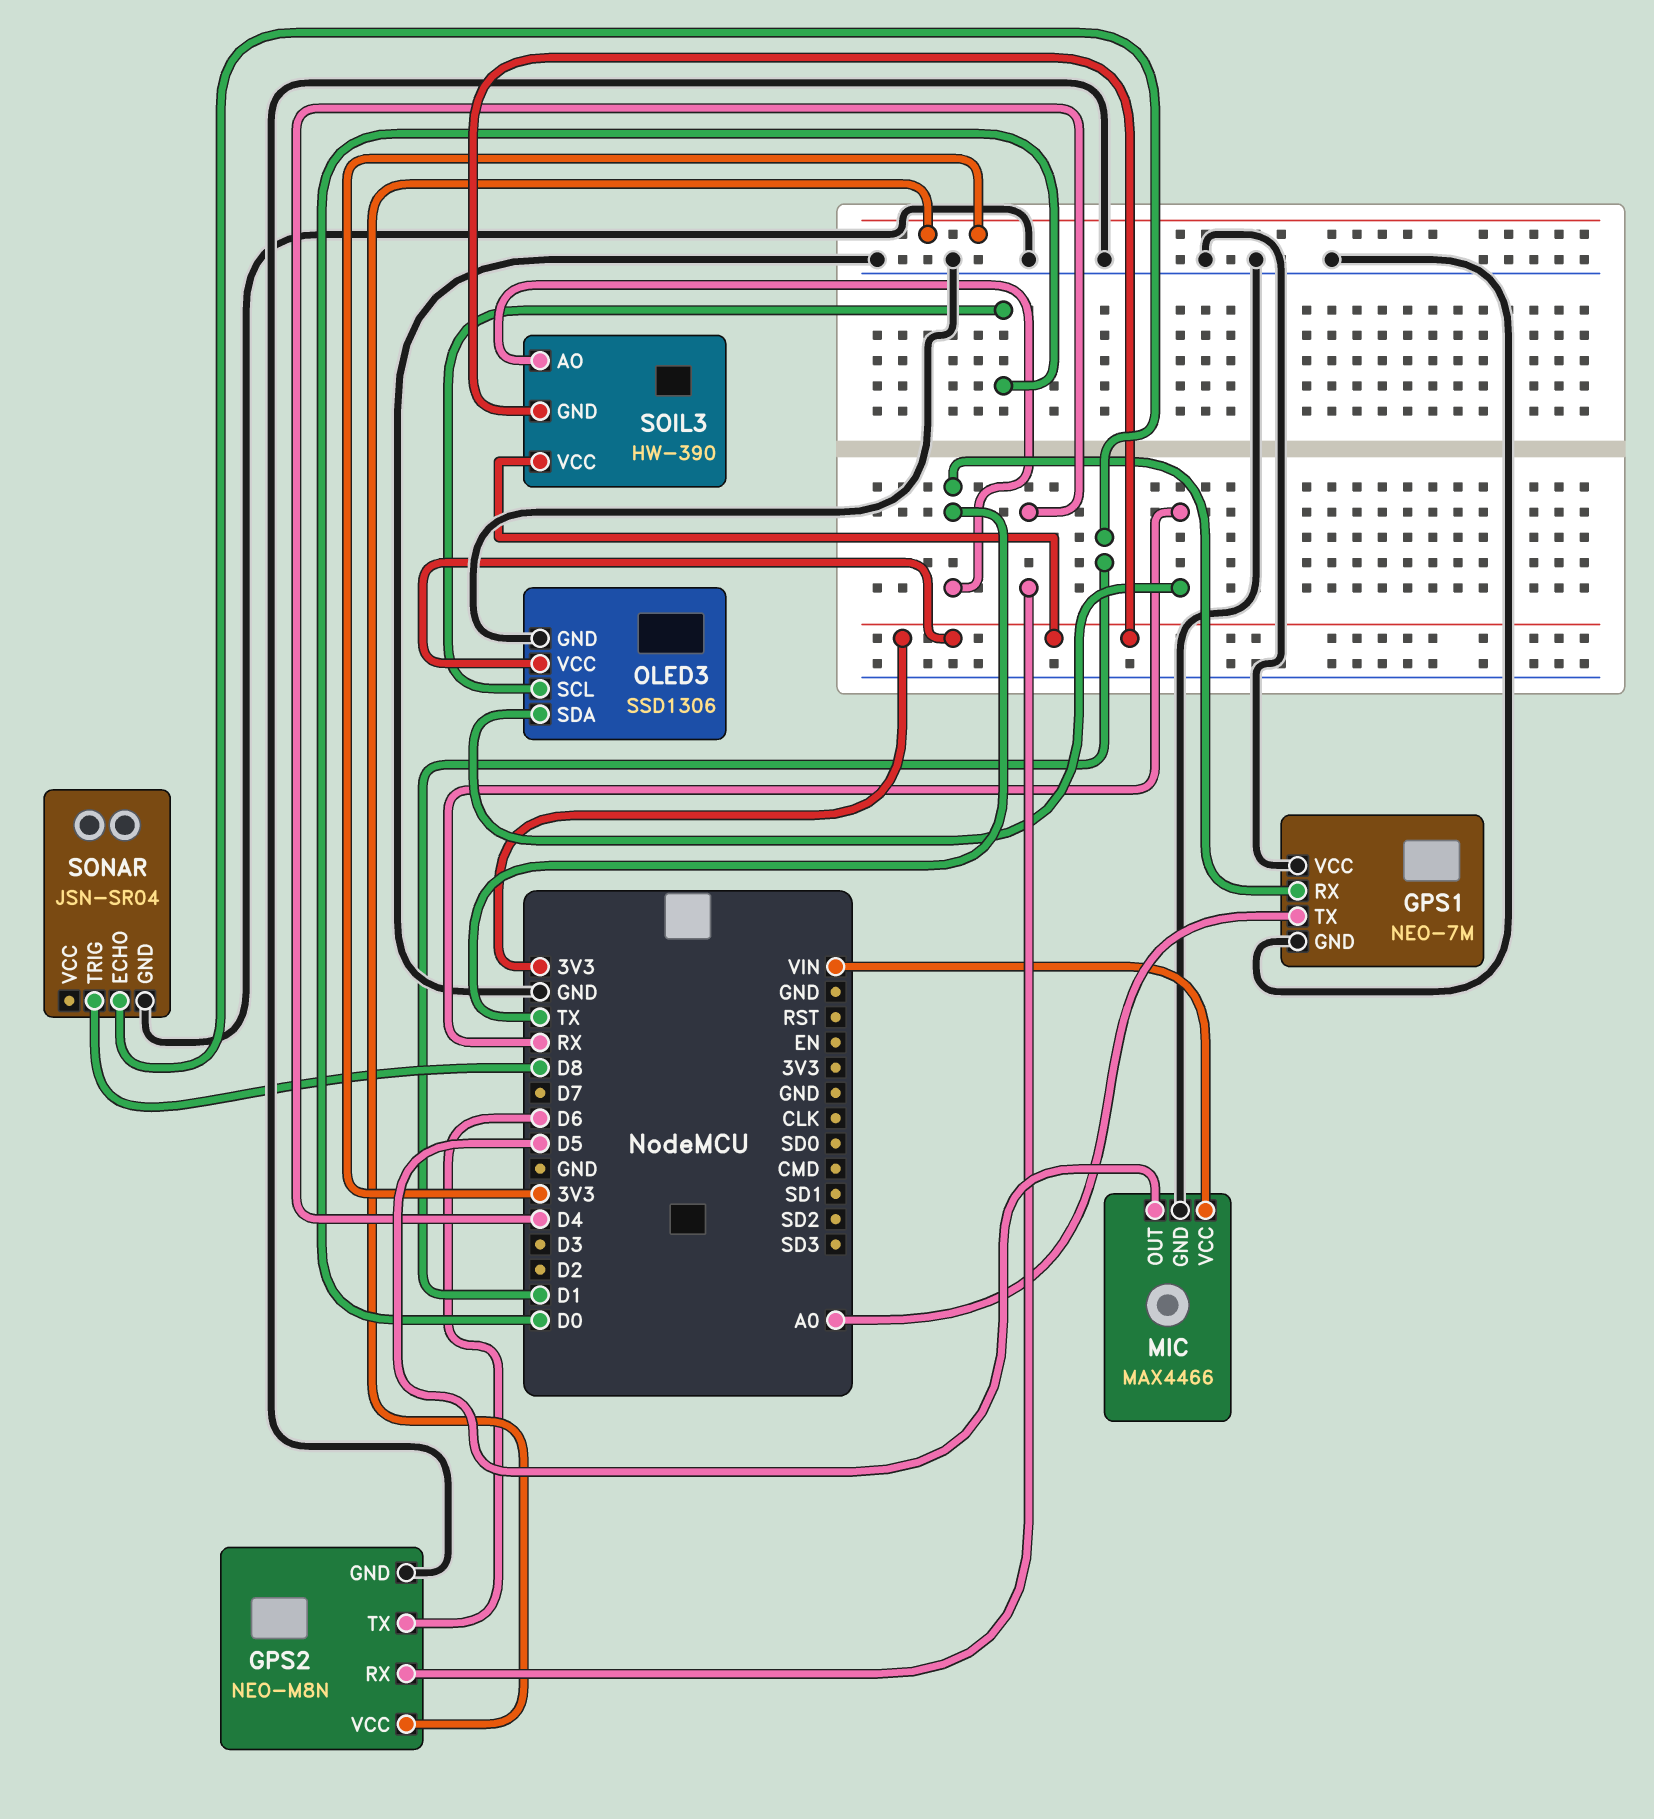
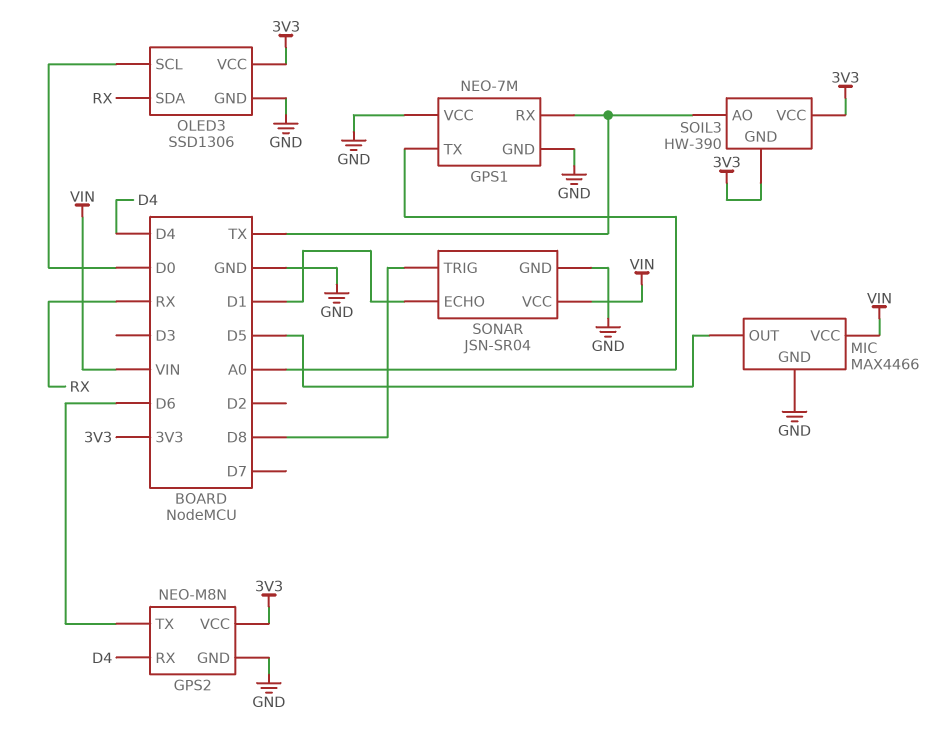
SONAR pin VCC: none -> VIN

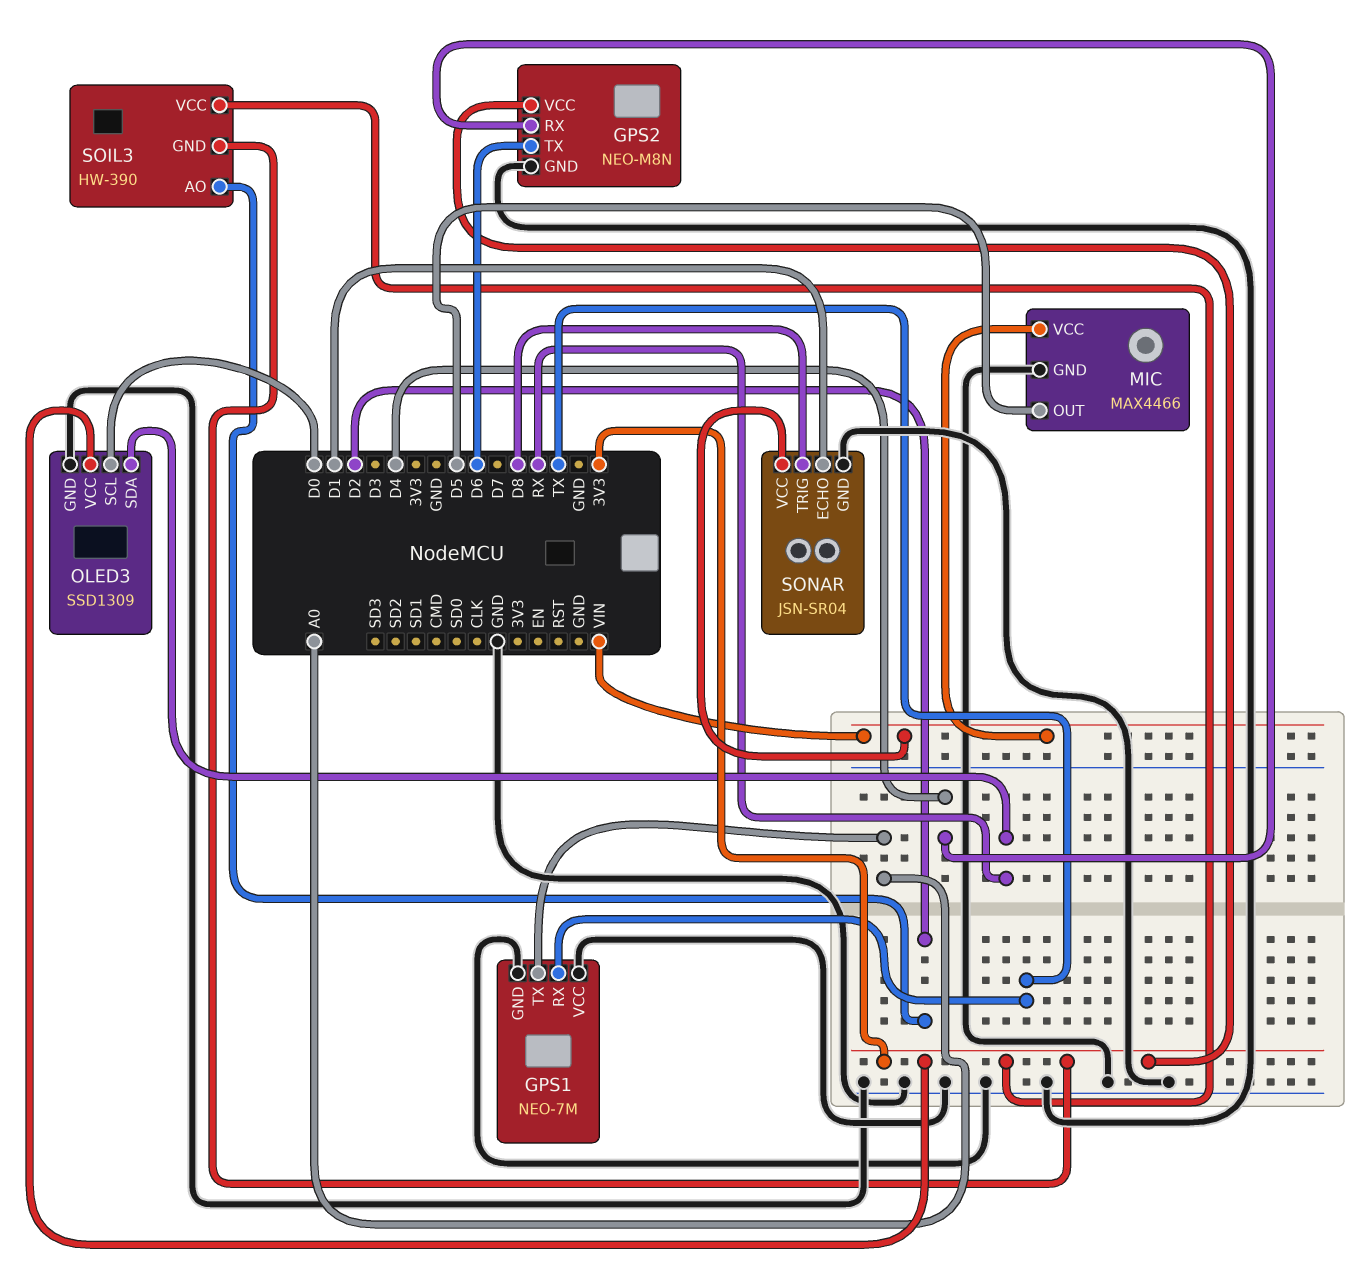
OLED3: SSD1306 -> SSD1309
SOIL3 pin AO: TX -> D2

